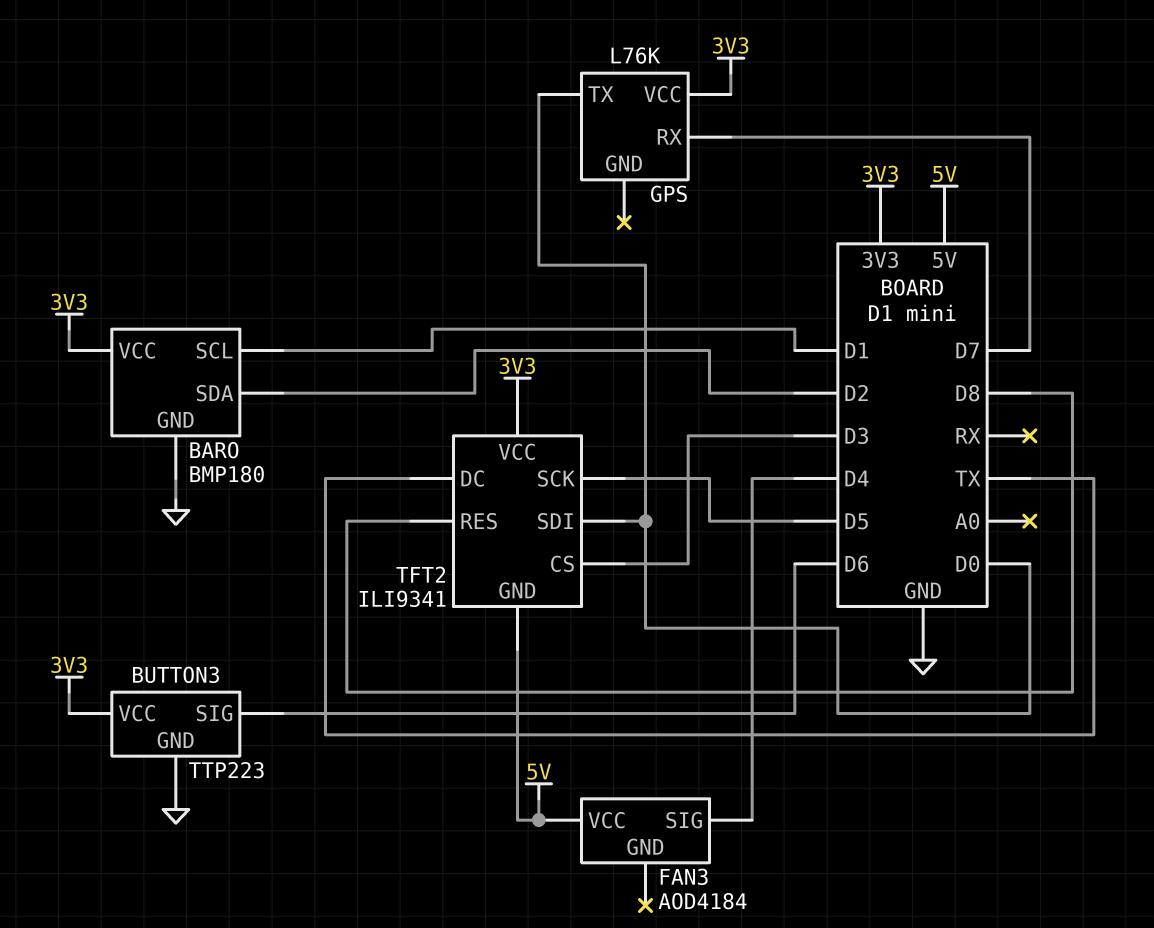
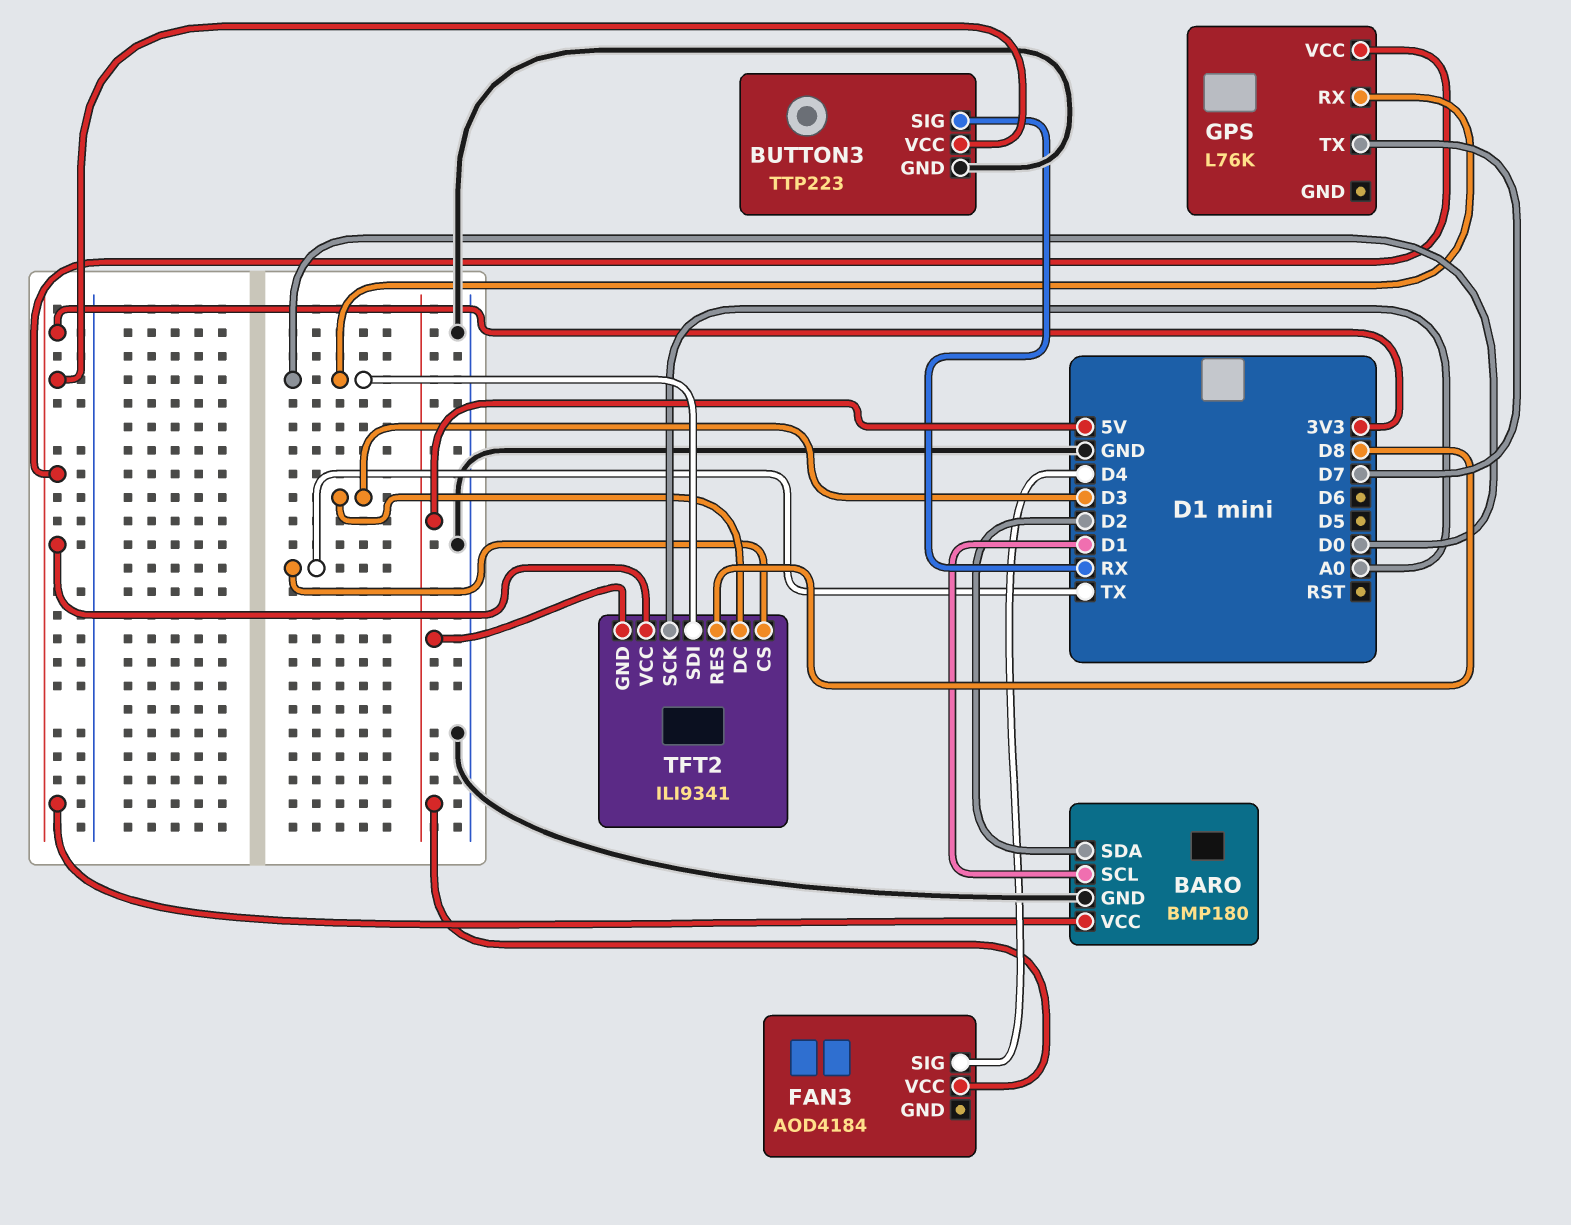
BUTTON3 pin SIG: D6 -> RX
GPS pin RX: D7 -> D0
GPS pin TX: D0 -> D7
TFT2 pin CS: D3 -> TX
TFT2 pin DC: TX -> D3
TFT2 pin SCK: D5 -> A0

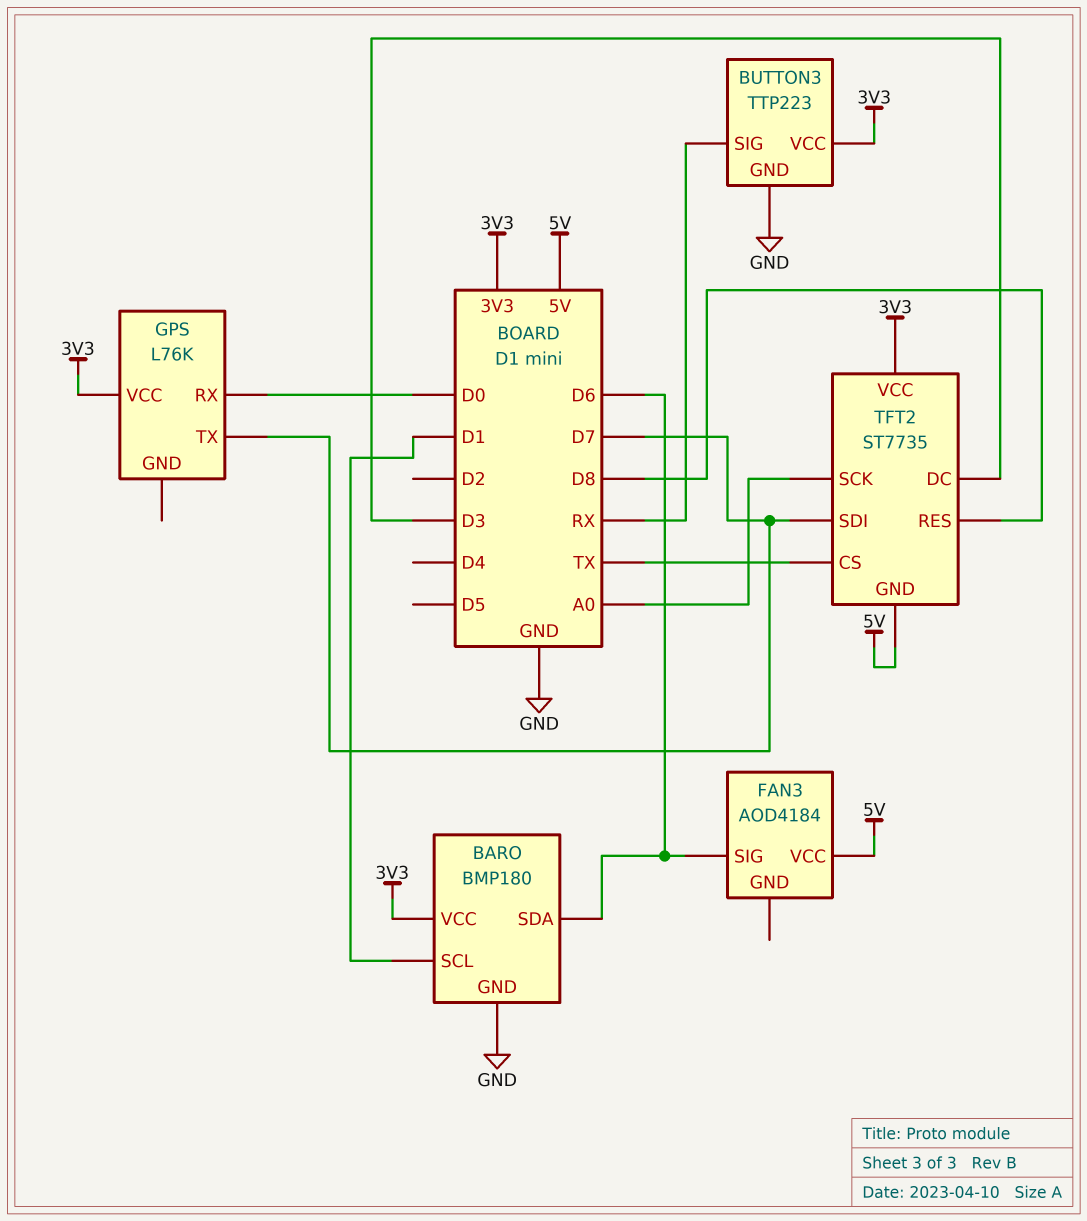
BARO pin SDA: D2 -> D6
FAN3 pin SIG: D4 -> D6
TFT2: ILI9341 -> ST7735
TFT2 pin SDI: D0 -> D7

